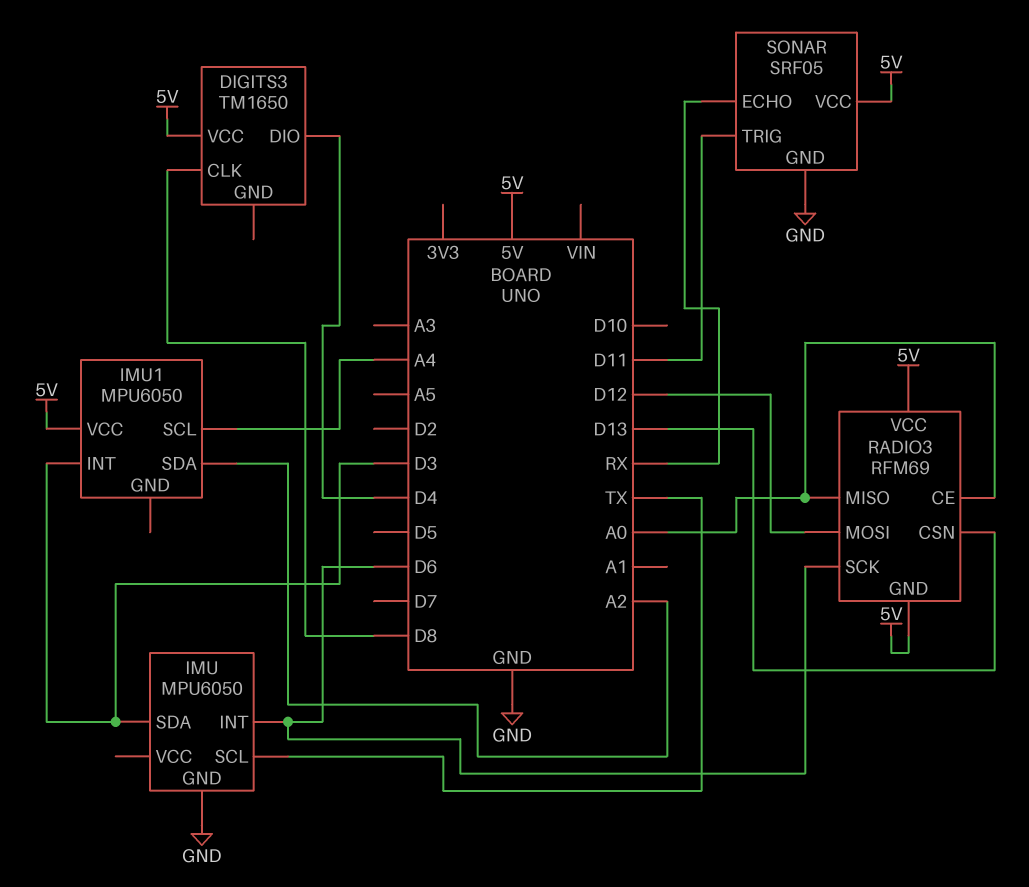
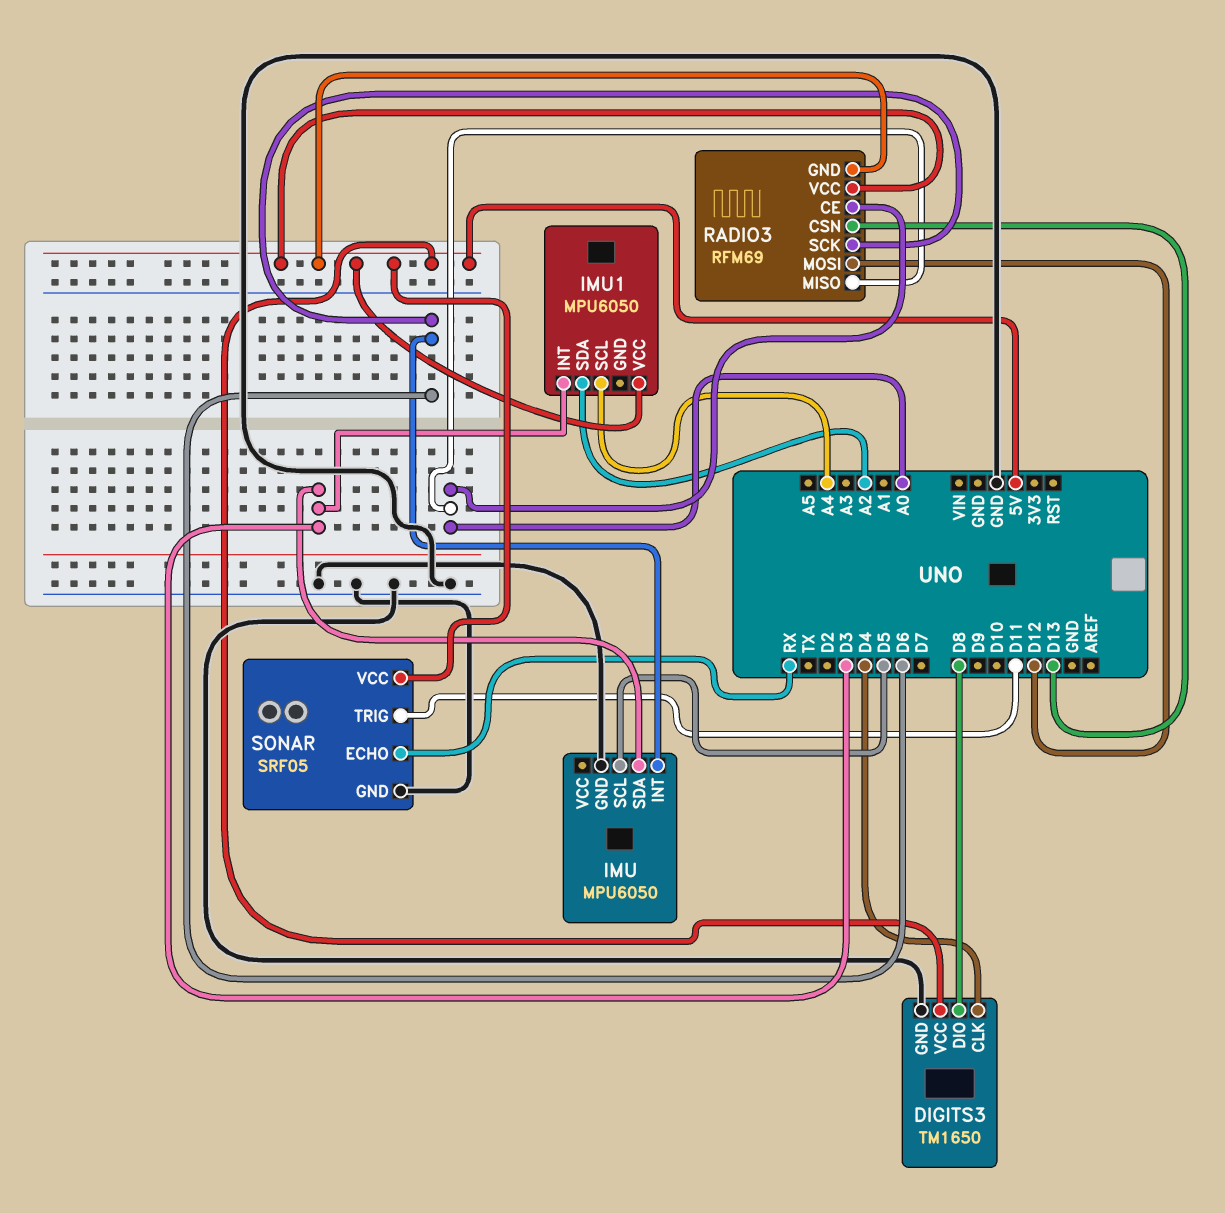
DIGITS3 pin CLK: D8 -> D4
DIGITS3 pin DIO: D4 -> D8
DIGITS3 pin GND: none -> GND
IMU pin SCL: TX -> D5

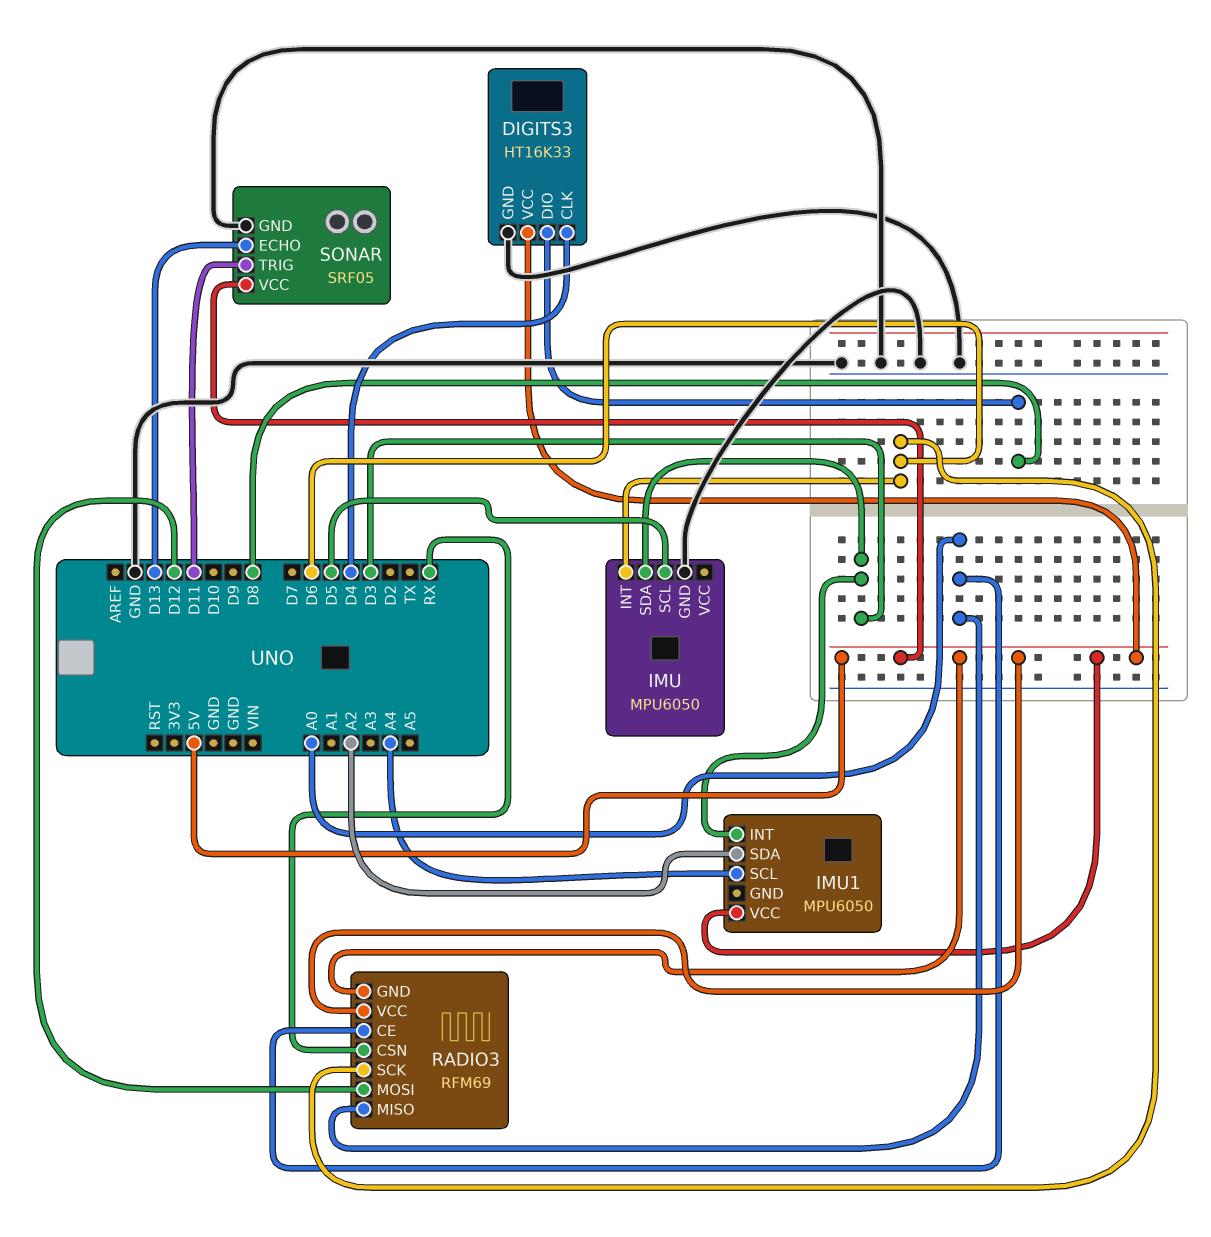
DIGITS3: TM1650 -> HT16K33
RADIO3 pin CSN: D13 -> RX
SONAR pin ECHO: RX -> D13

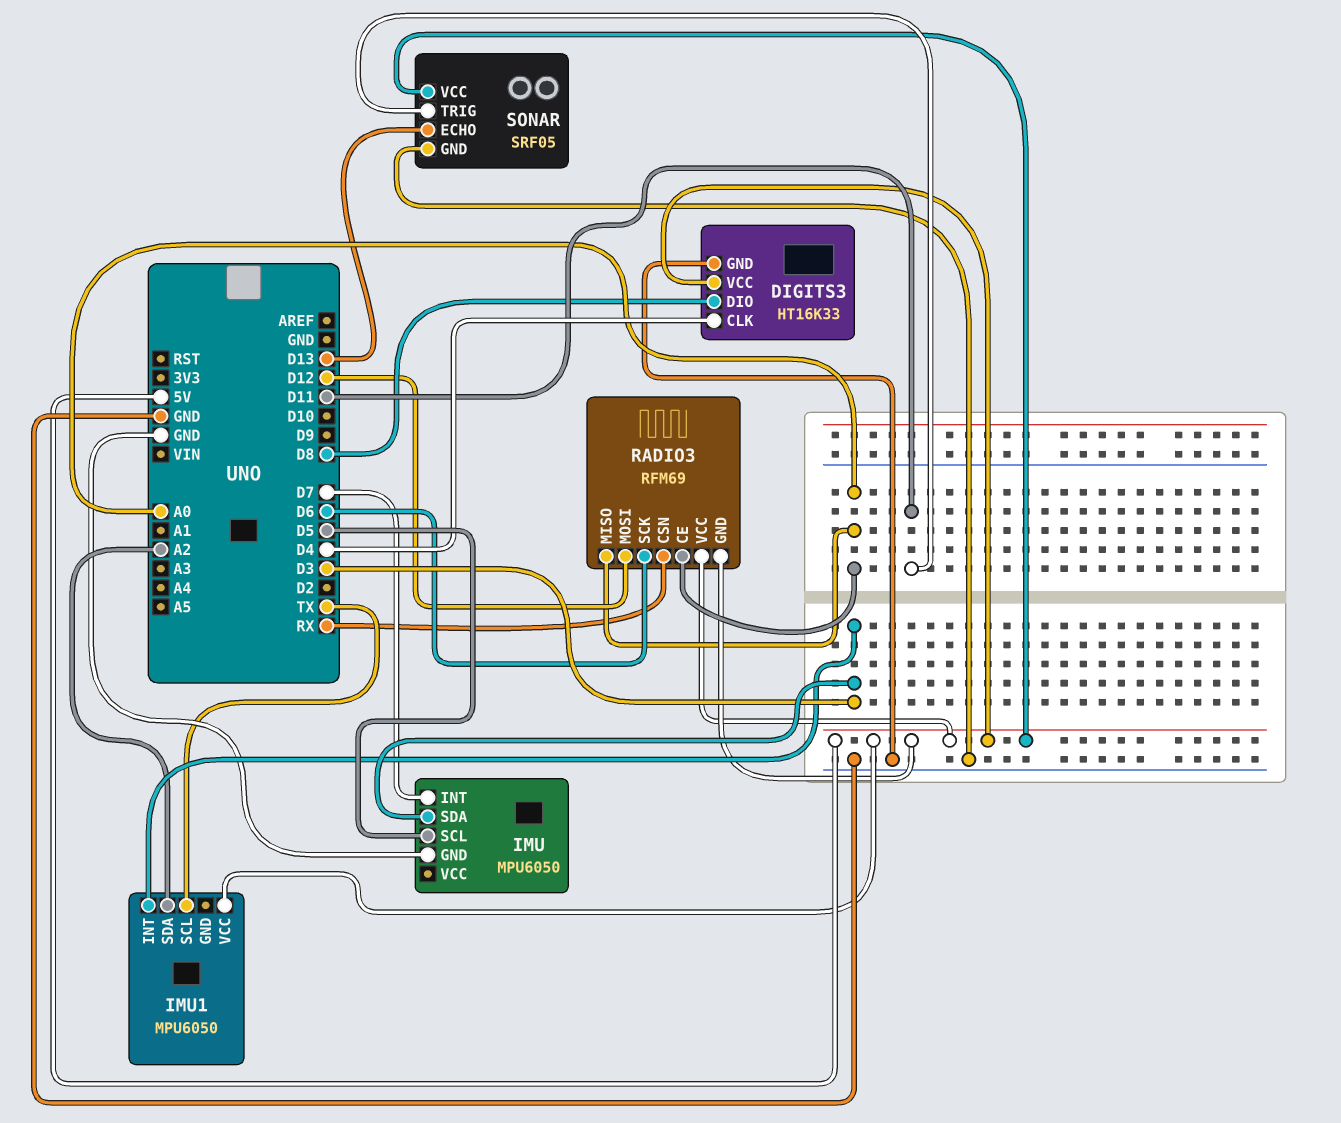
IMU pin INT: D6 -> D7
IMU1 pin SCL: A4 -> TX

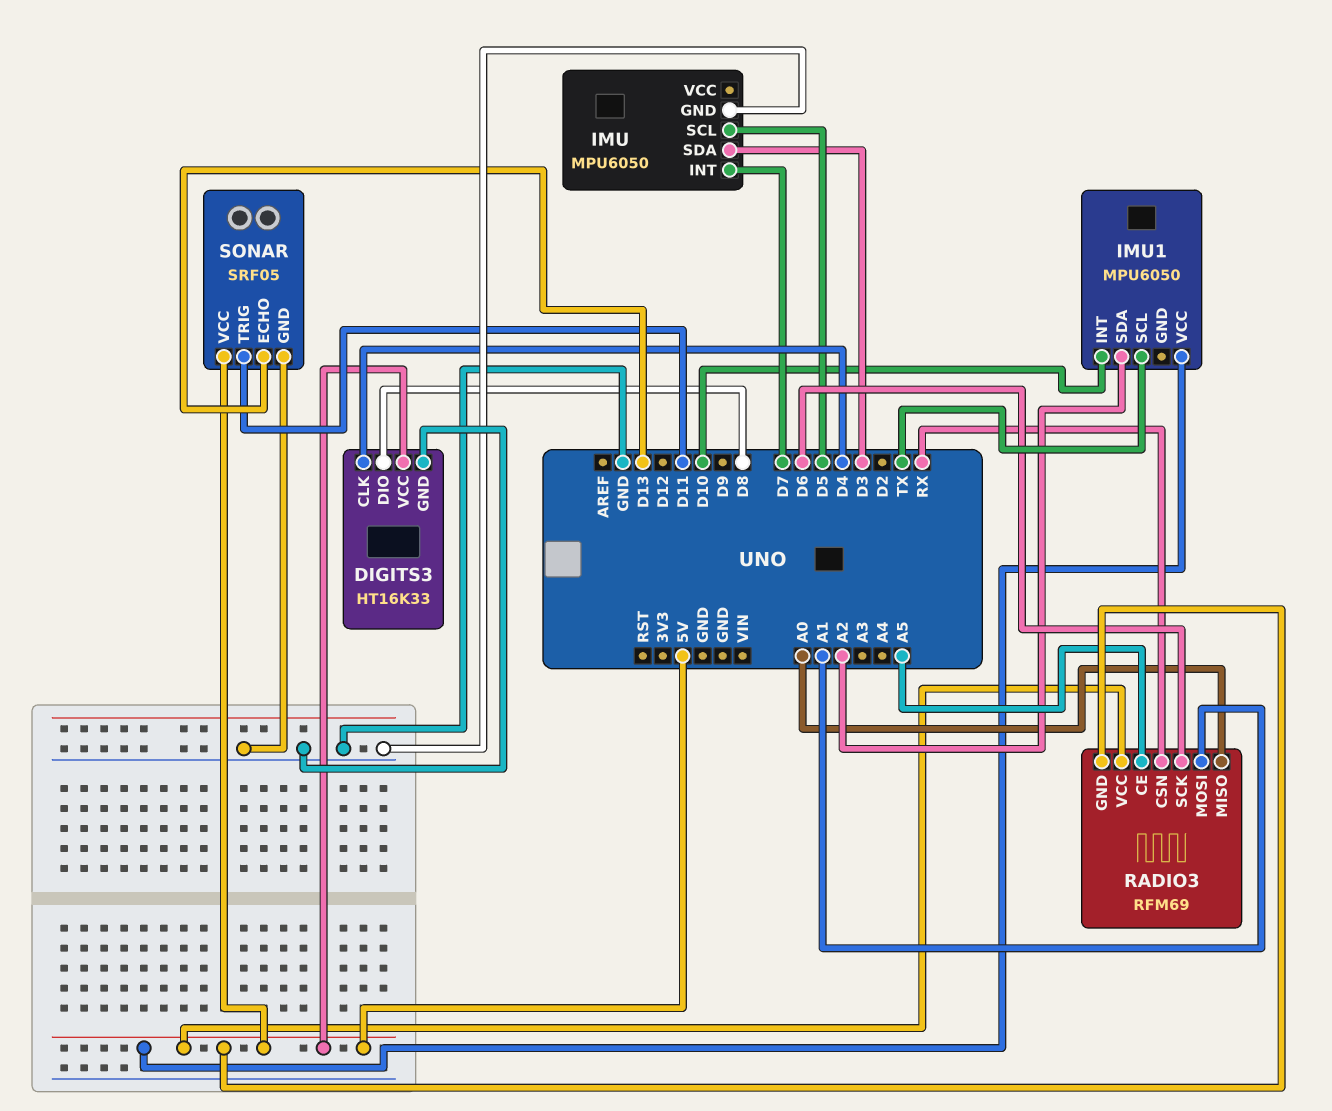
IMU1 pin INT: D3 -> D10
RADIO3 pin CE: A0 -> A5
RADIO3 pin MOSI: D12 -> A1

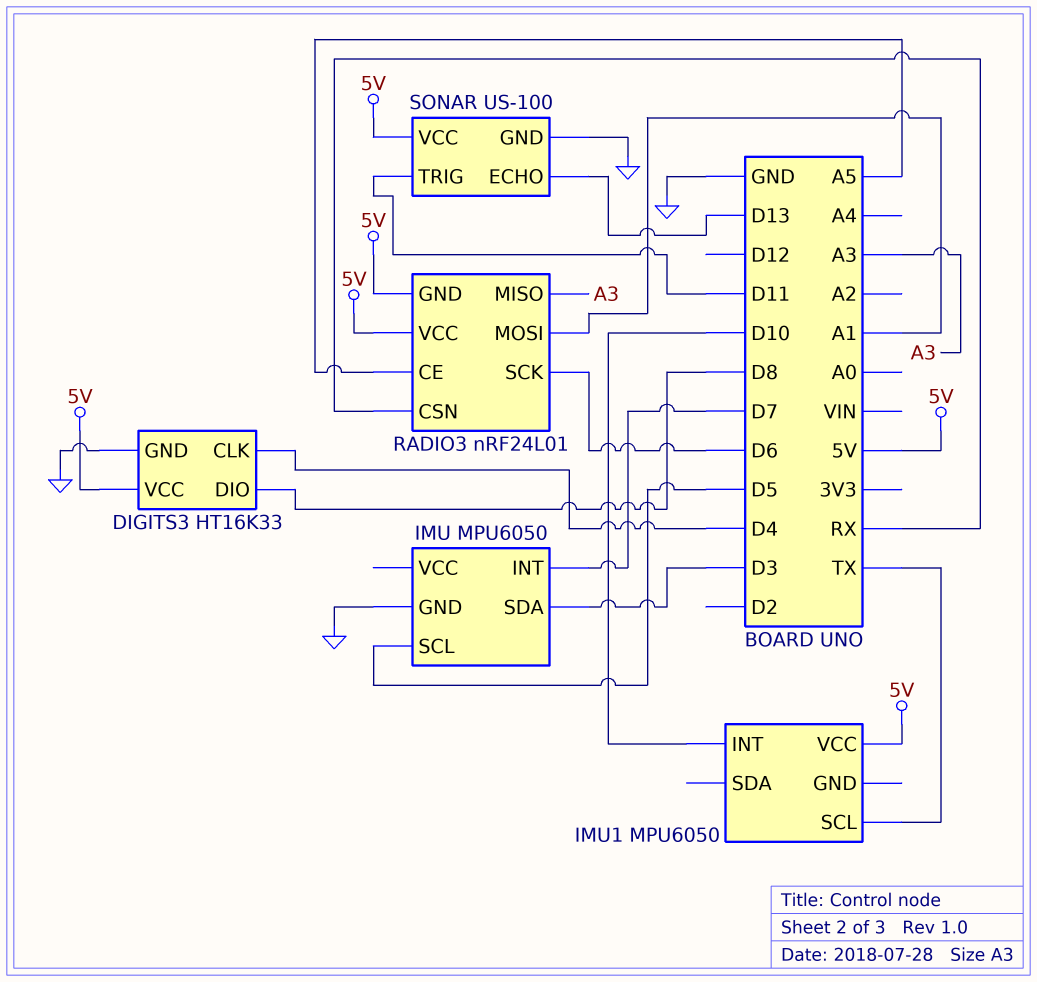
IMU1 pin SDA: A2 -> none
RADIO3: RFM69 -> nRF24L01
RADIO3 pin MISO: A0 -> A3
SONAR: SRF05 -> US-100

